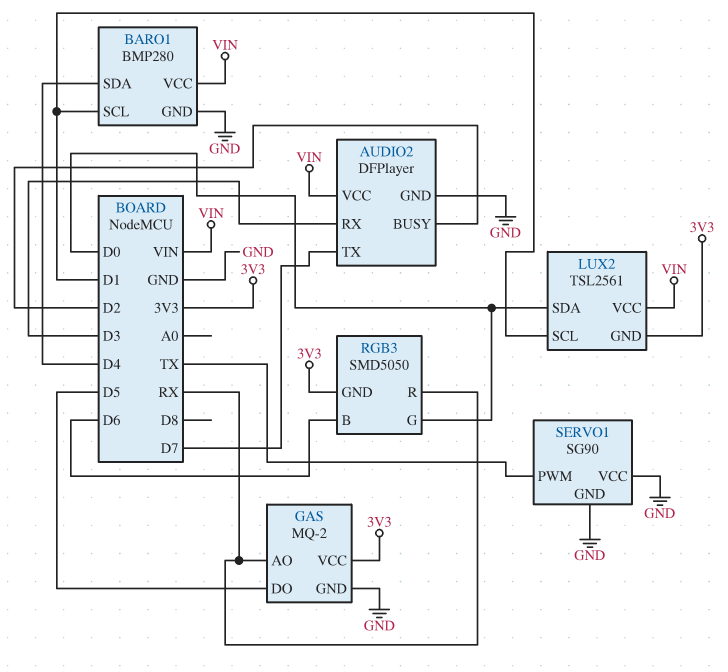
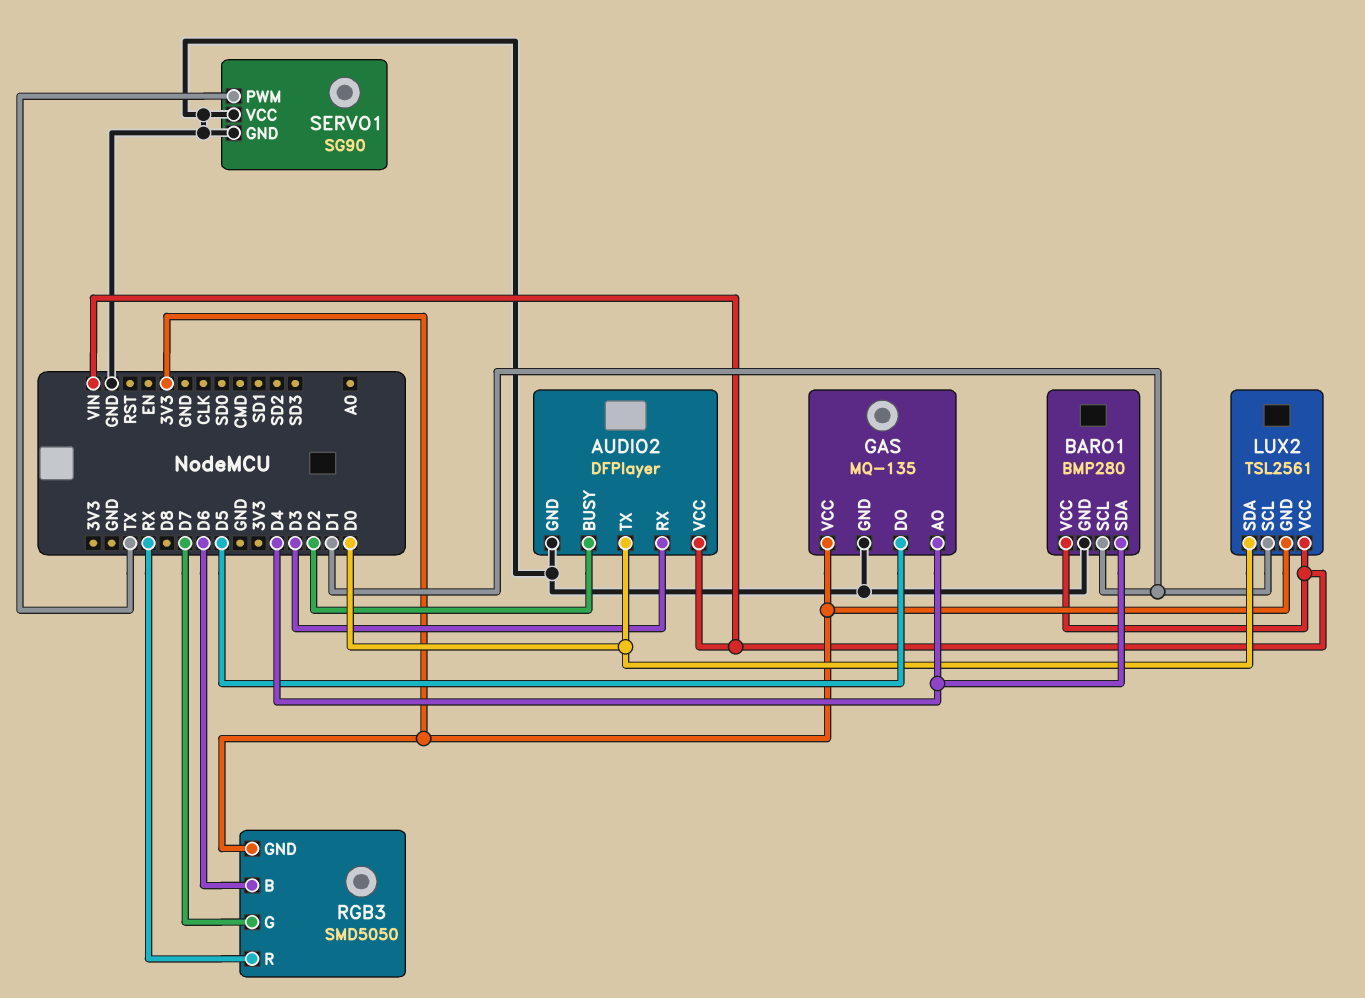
AUDIO2 pin TX: D7 -> D0
GAS: MQ-2 -> MQ-135
GAS pin AO: RX -> D4
RGB3 pin G: D0 -> D7

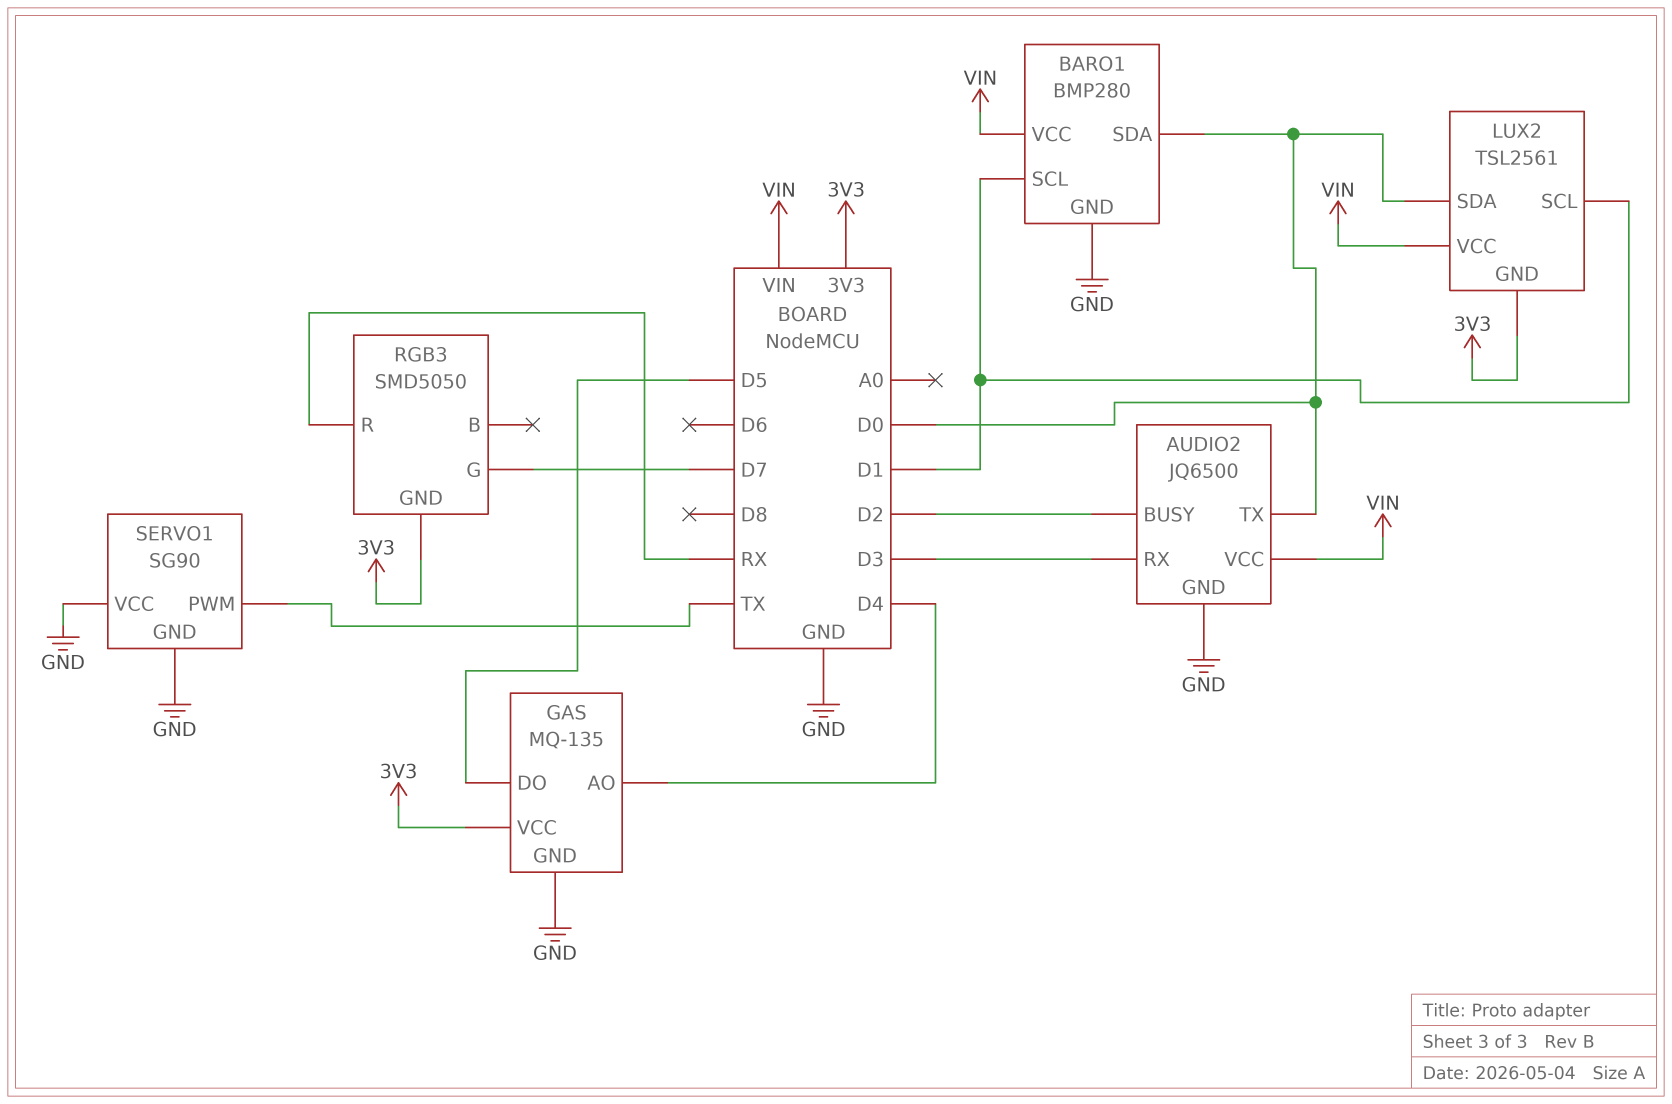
AUDIO2: DFPlayer -> JQ6500
BARO1 pin SDA: D4 -> D0
RGB3 pin B: D6 -> none

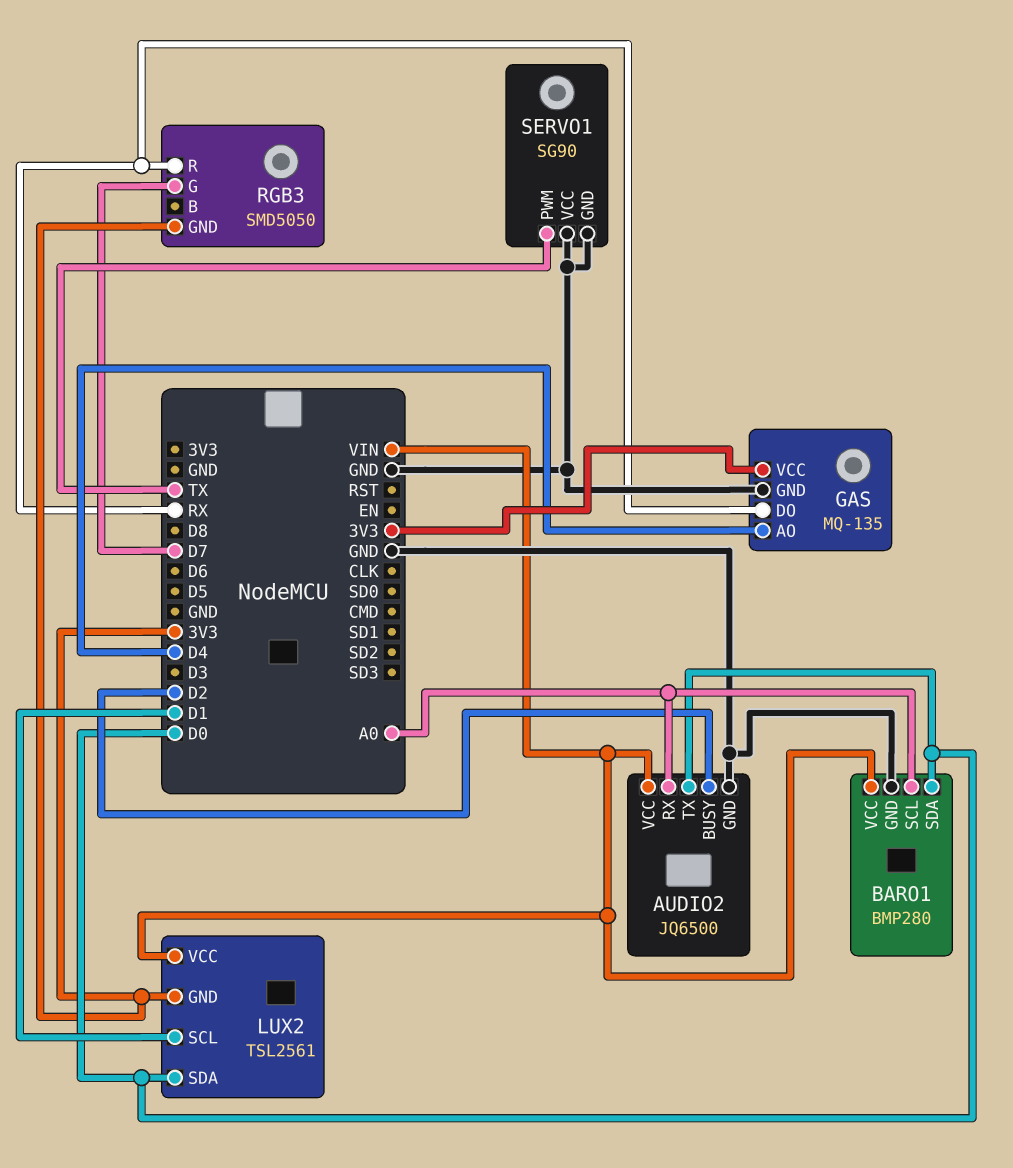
AUDIO2 pin RX: D3 -> A0
BARO1 pin SCL: D1 -> A0
GAS pin DO: D5 -> RX

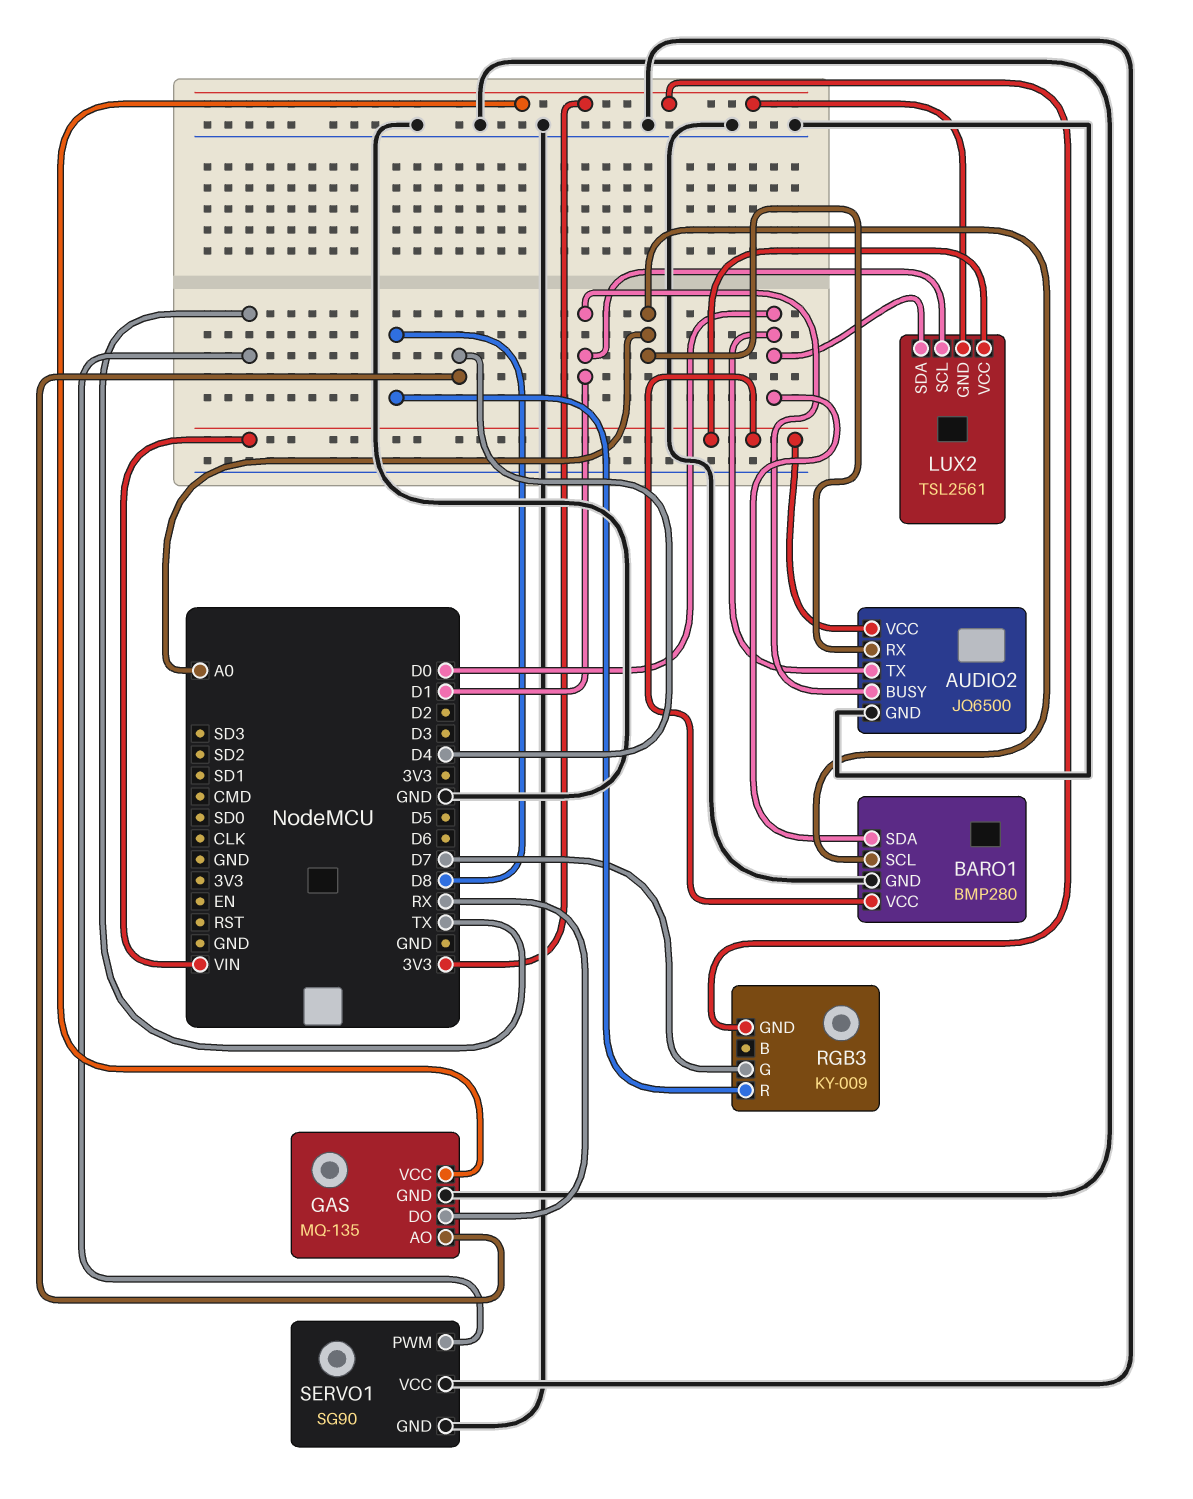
AUDIO2 pin BUSY: D2 -> D1
RGB3: SMD5050 -> KY-009
RGB3 pin R: RX -> D8

